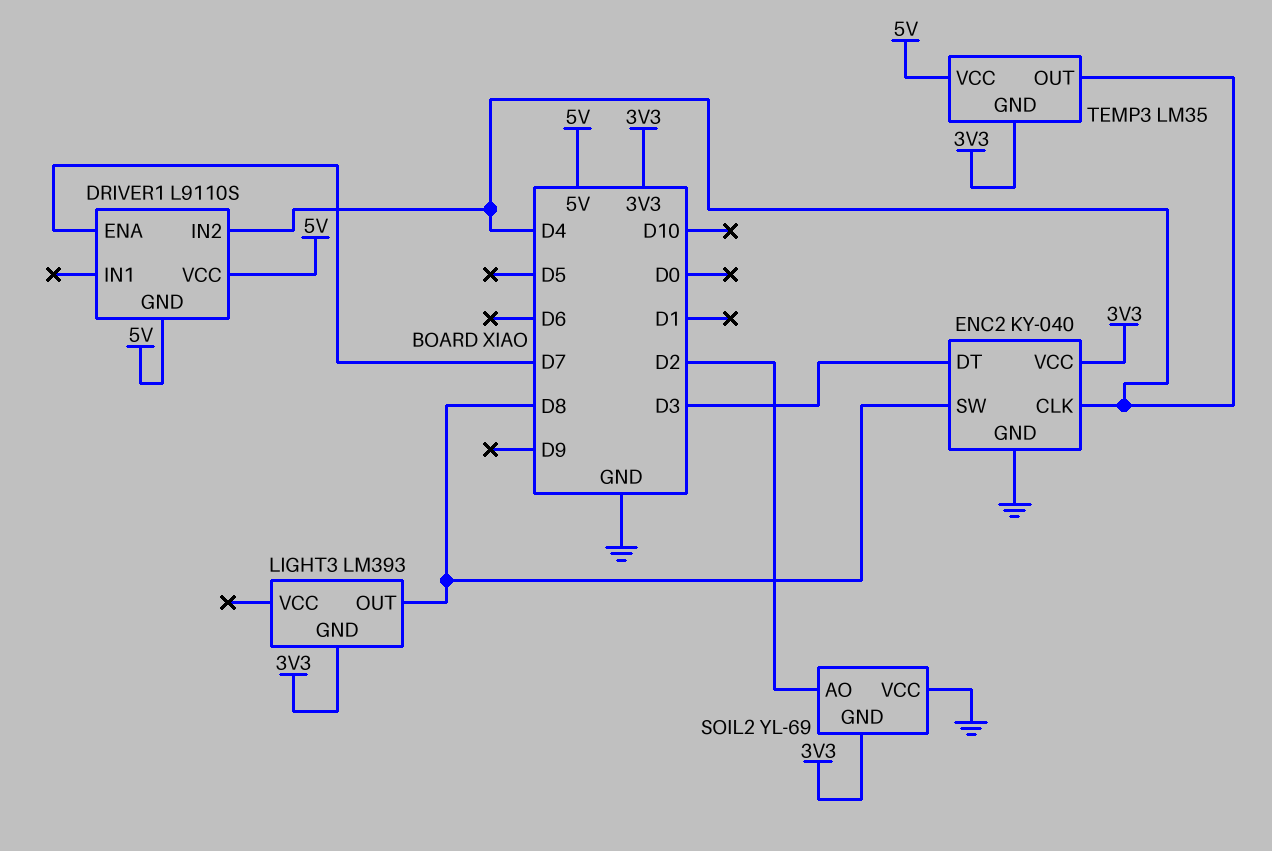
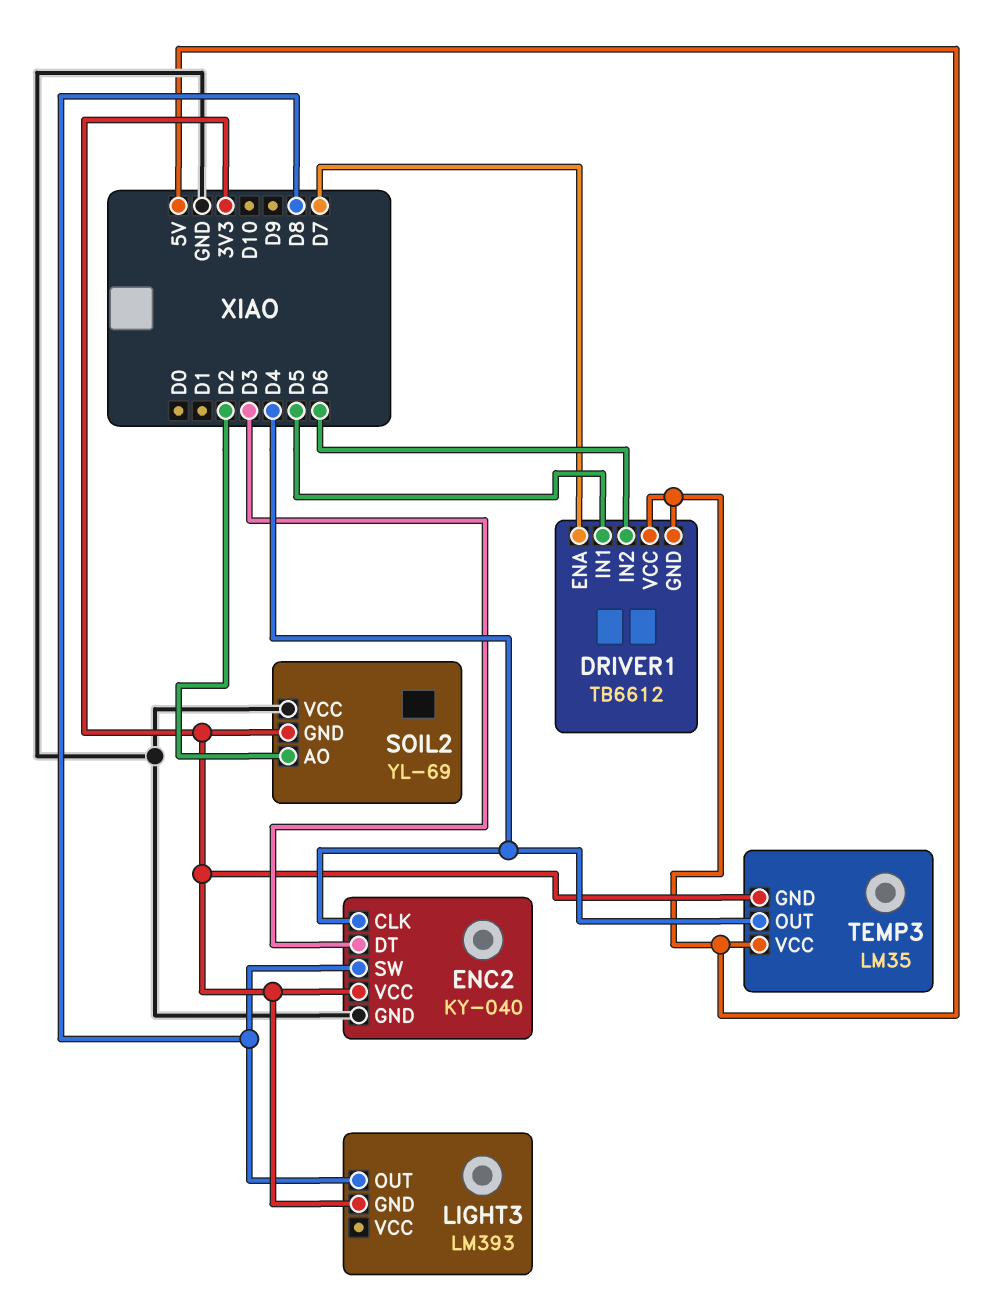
DRIVER1: L9110S -> TB6612
DRIVER1 pin IN1: none -> D5
DRIVER1 pin IN2: D4 -> D6

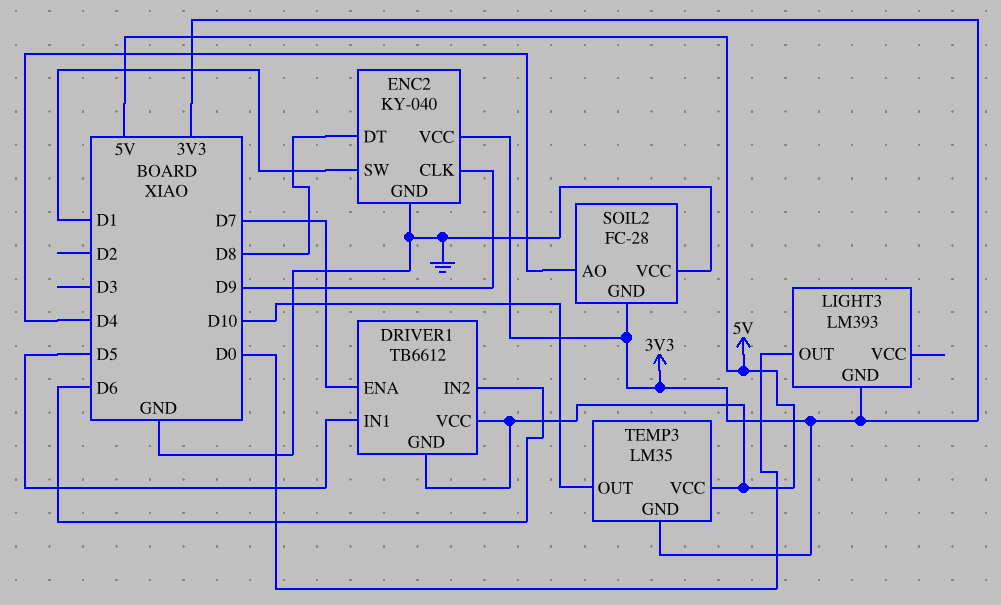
ENC2 pin CLK: D4 -> D9
ENC2 pin DT: D3 -> D8
ENC2 pin SW: D8 -> D1
LIGHT3 pin OUT: D8 -> D0
SOIL2: YL-69 -> FC-28
SOIL2 pin AO: D2 -> D4
TEMP3 pin OUT: D4 -> D10

